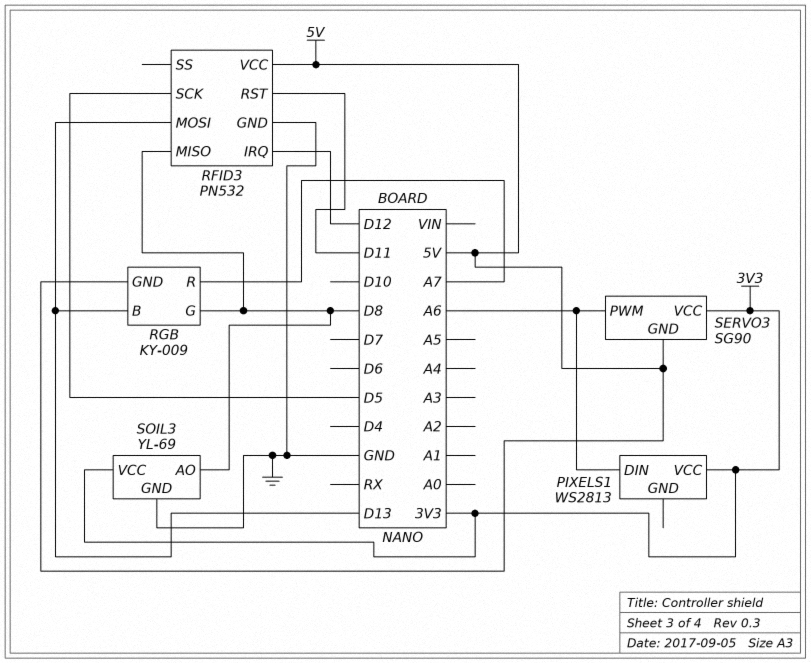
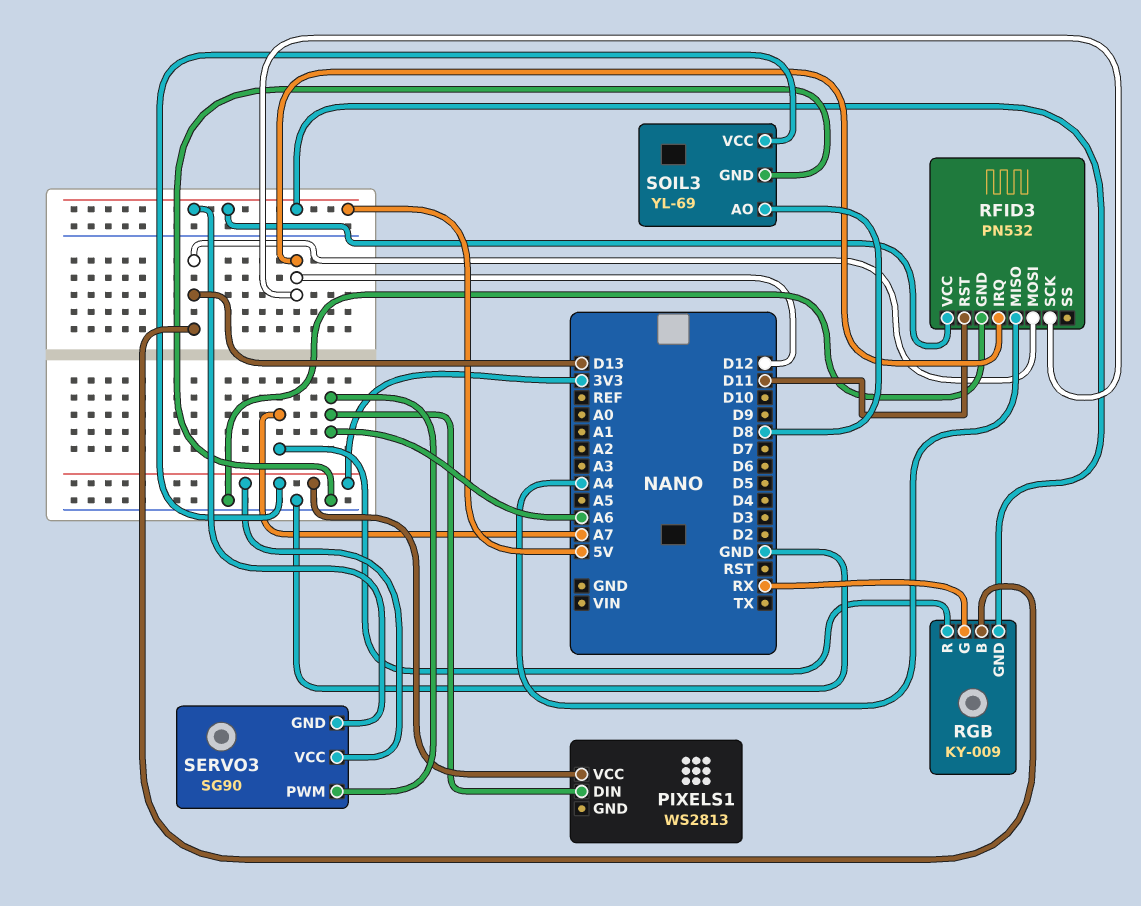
RFID3 pin MISO: D8 -> A4
RFID3 pin SCK: D5 -> D12
RGB pin G: D8 -> RX

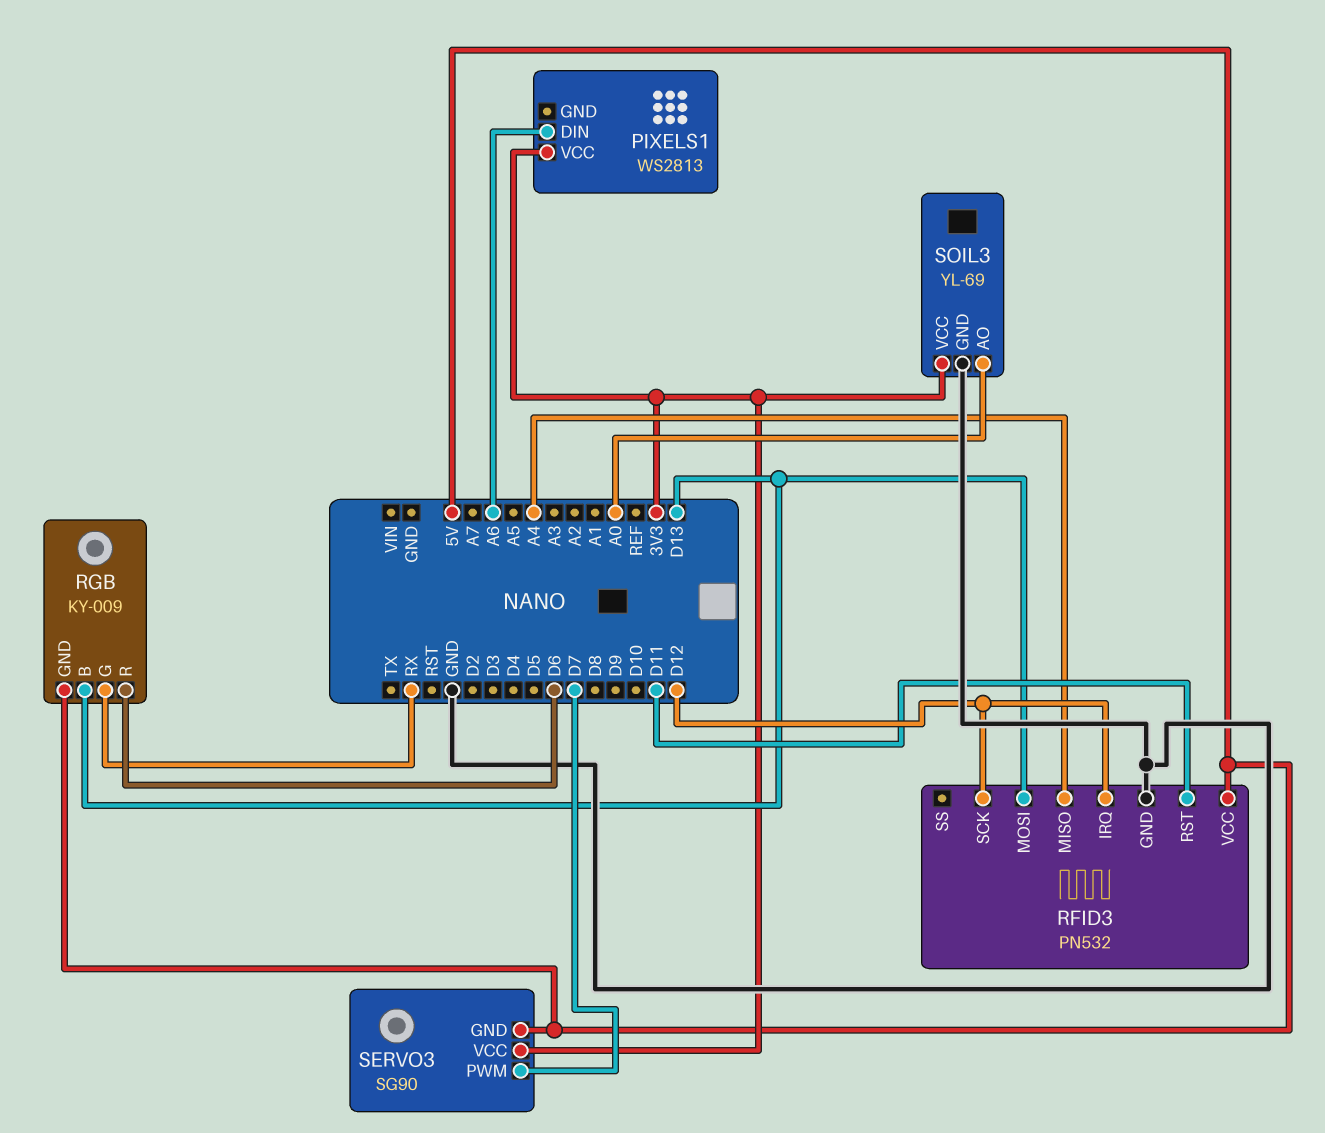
RGB pin R: A7 -> D6
SERVO3 pin PWM: A6 -> D7
SOIL3 pin AO: D8 -> A0

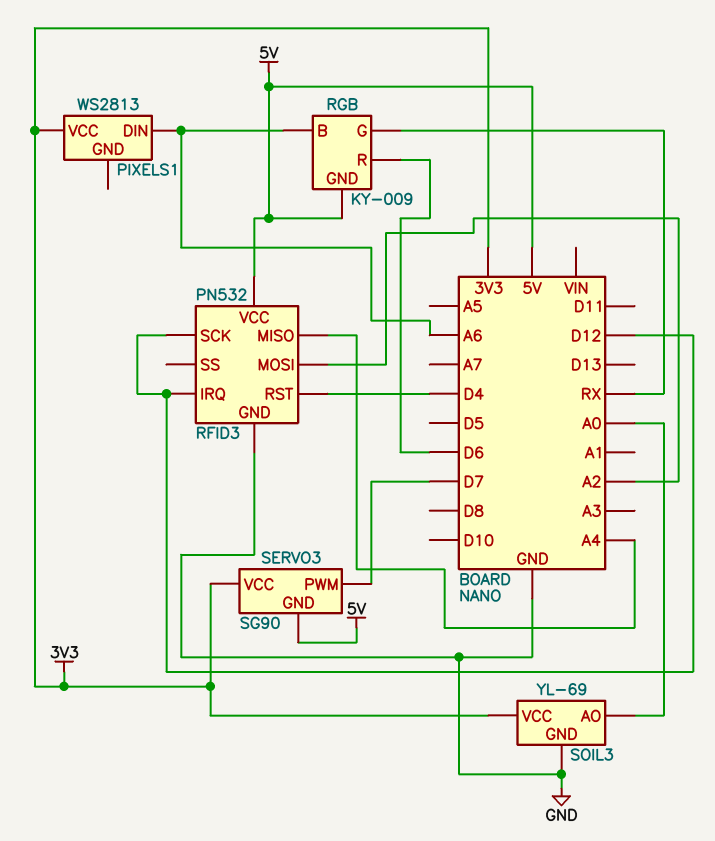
RFID3 pin MOSI: D13 -> A2
RFID3 pin RST: D11 -> D4
RGB pin B: D13 -> A6

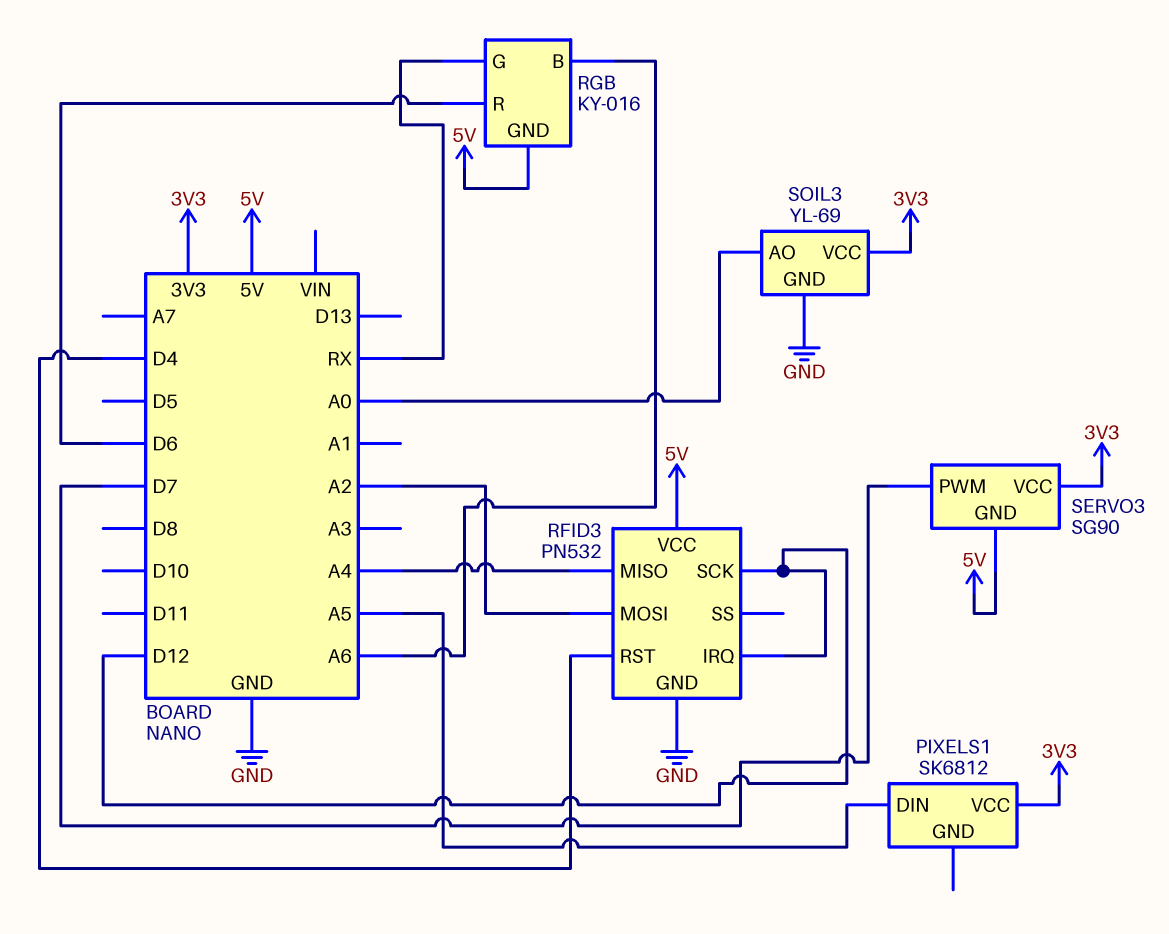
PIXELS1: WS2813 -> SK6812
PIXELS1 pin DIN: A6 -> A5
RGB: KY-009 -> KY-016

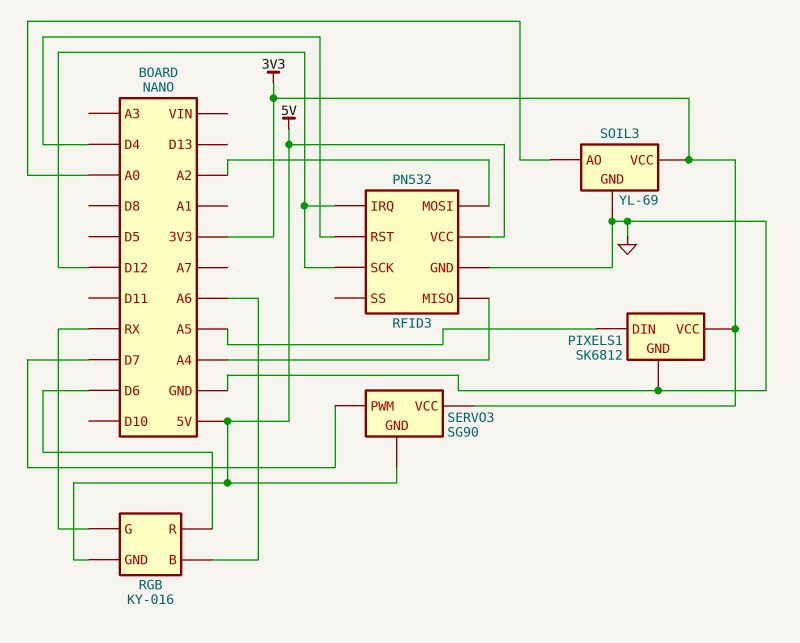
PIXELS1 pin GND: none -> GND

